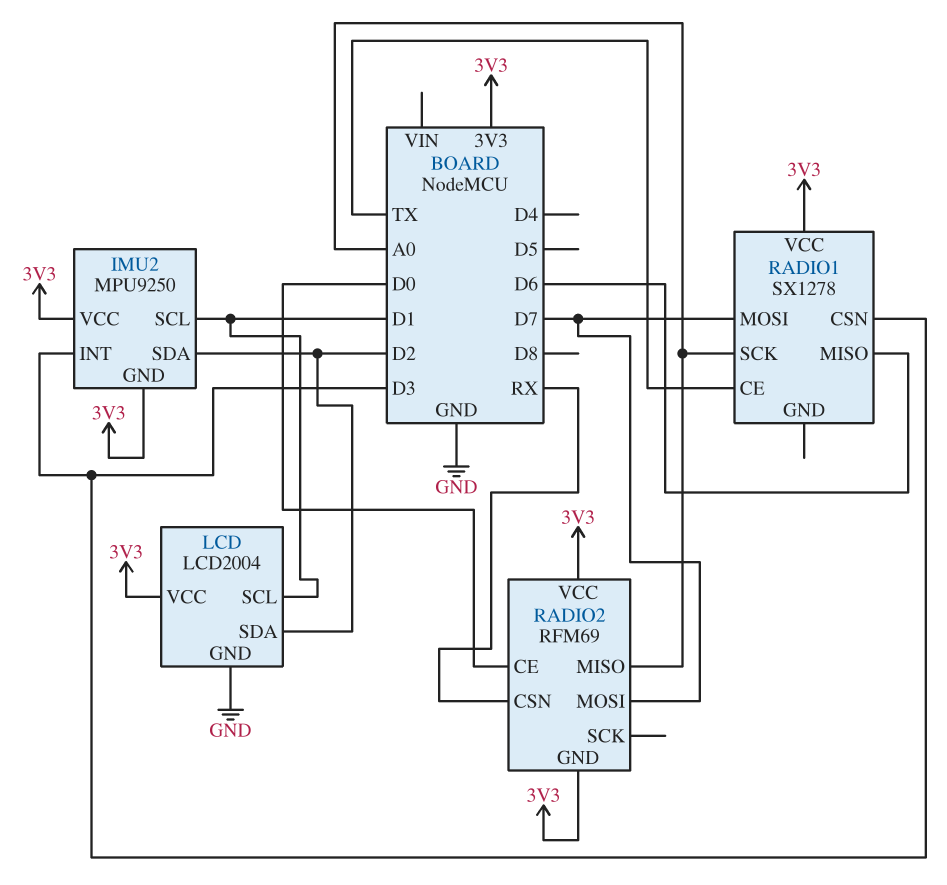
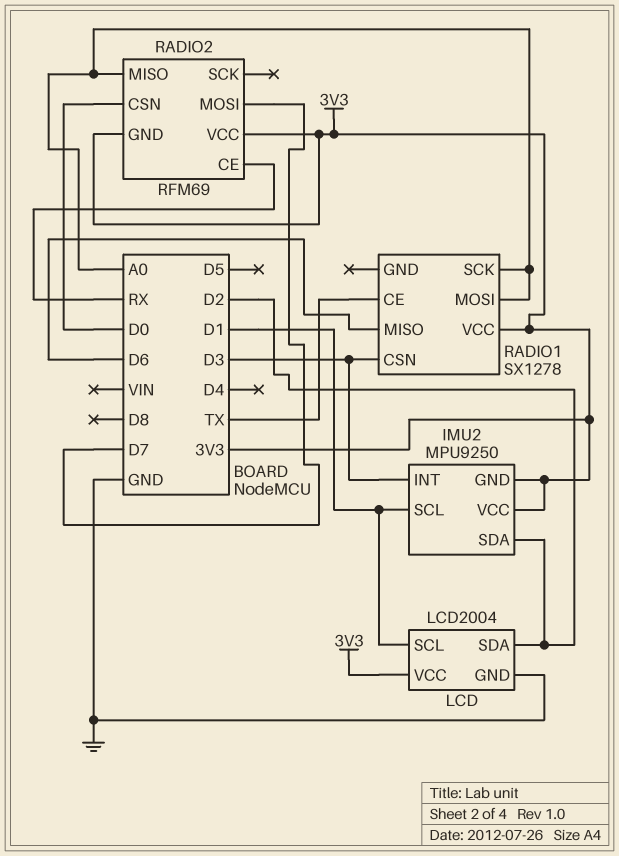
RADIO1 pin MOSI: D7 -> A0
RADIO2 pin CE: D0 -> RX
RADIO2 pin CSN: RX -> D0

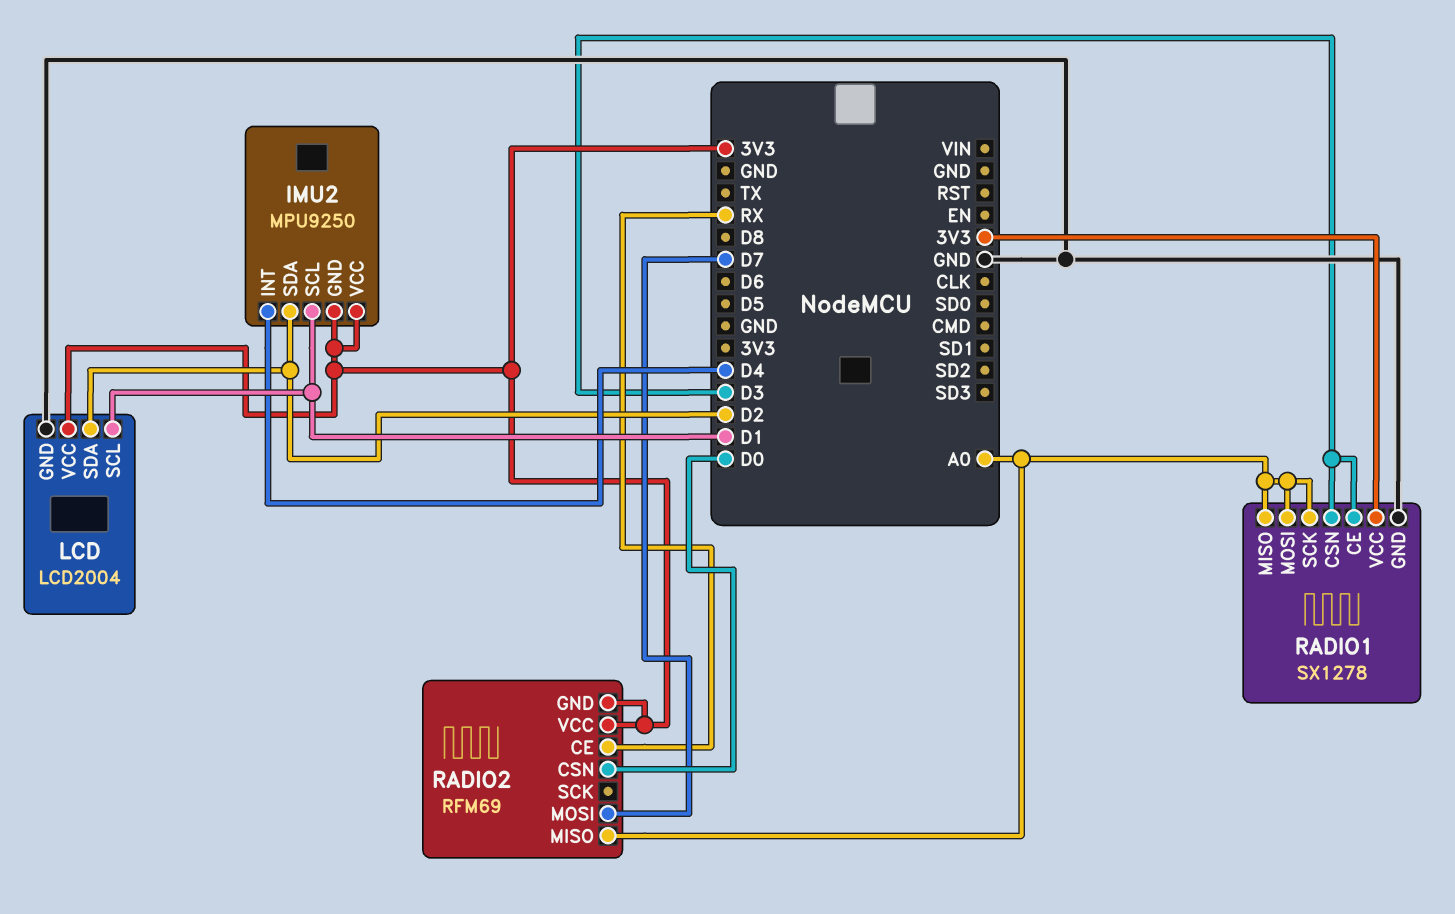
IMU2 pin INT: D3 -> D4
RADIO1 pin CE: TX -> D3
RADIO1 pin GND: none -> GND
RADIO1 pin MISO: D6 -> A0

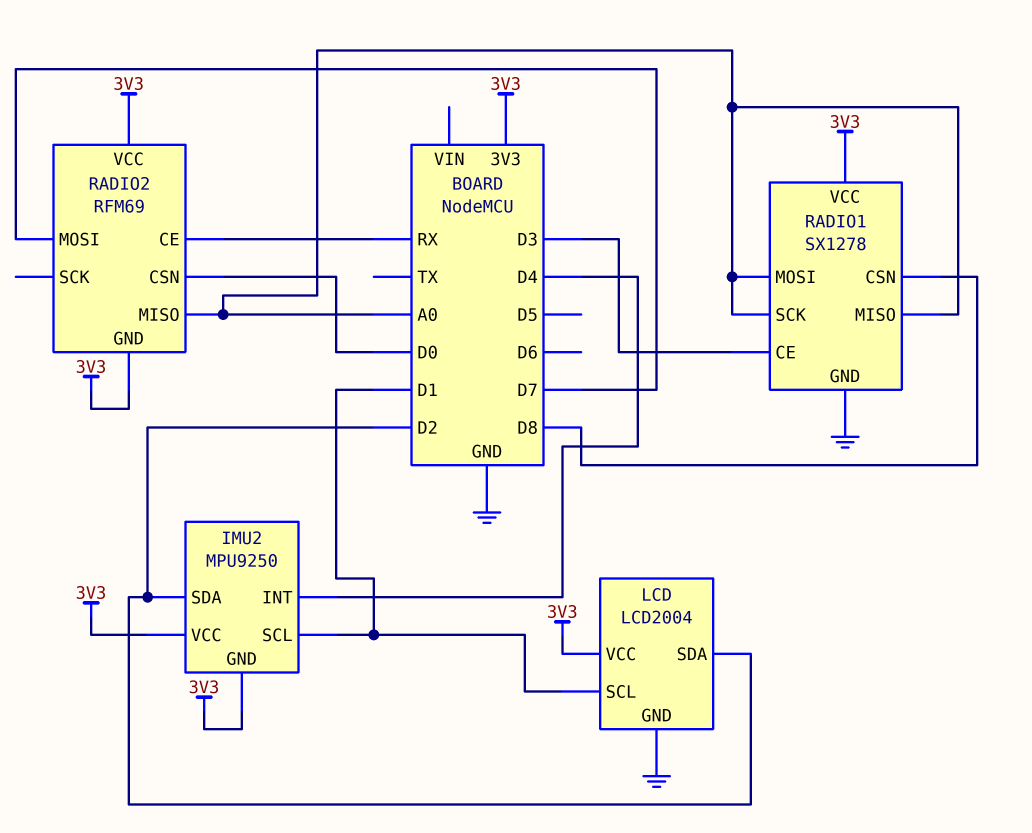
RADIO1 pin CSN: D3 -> D8

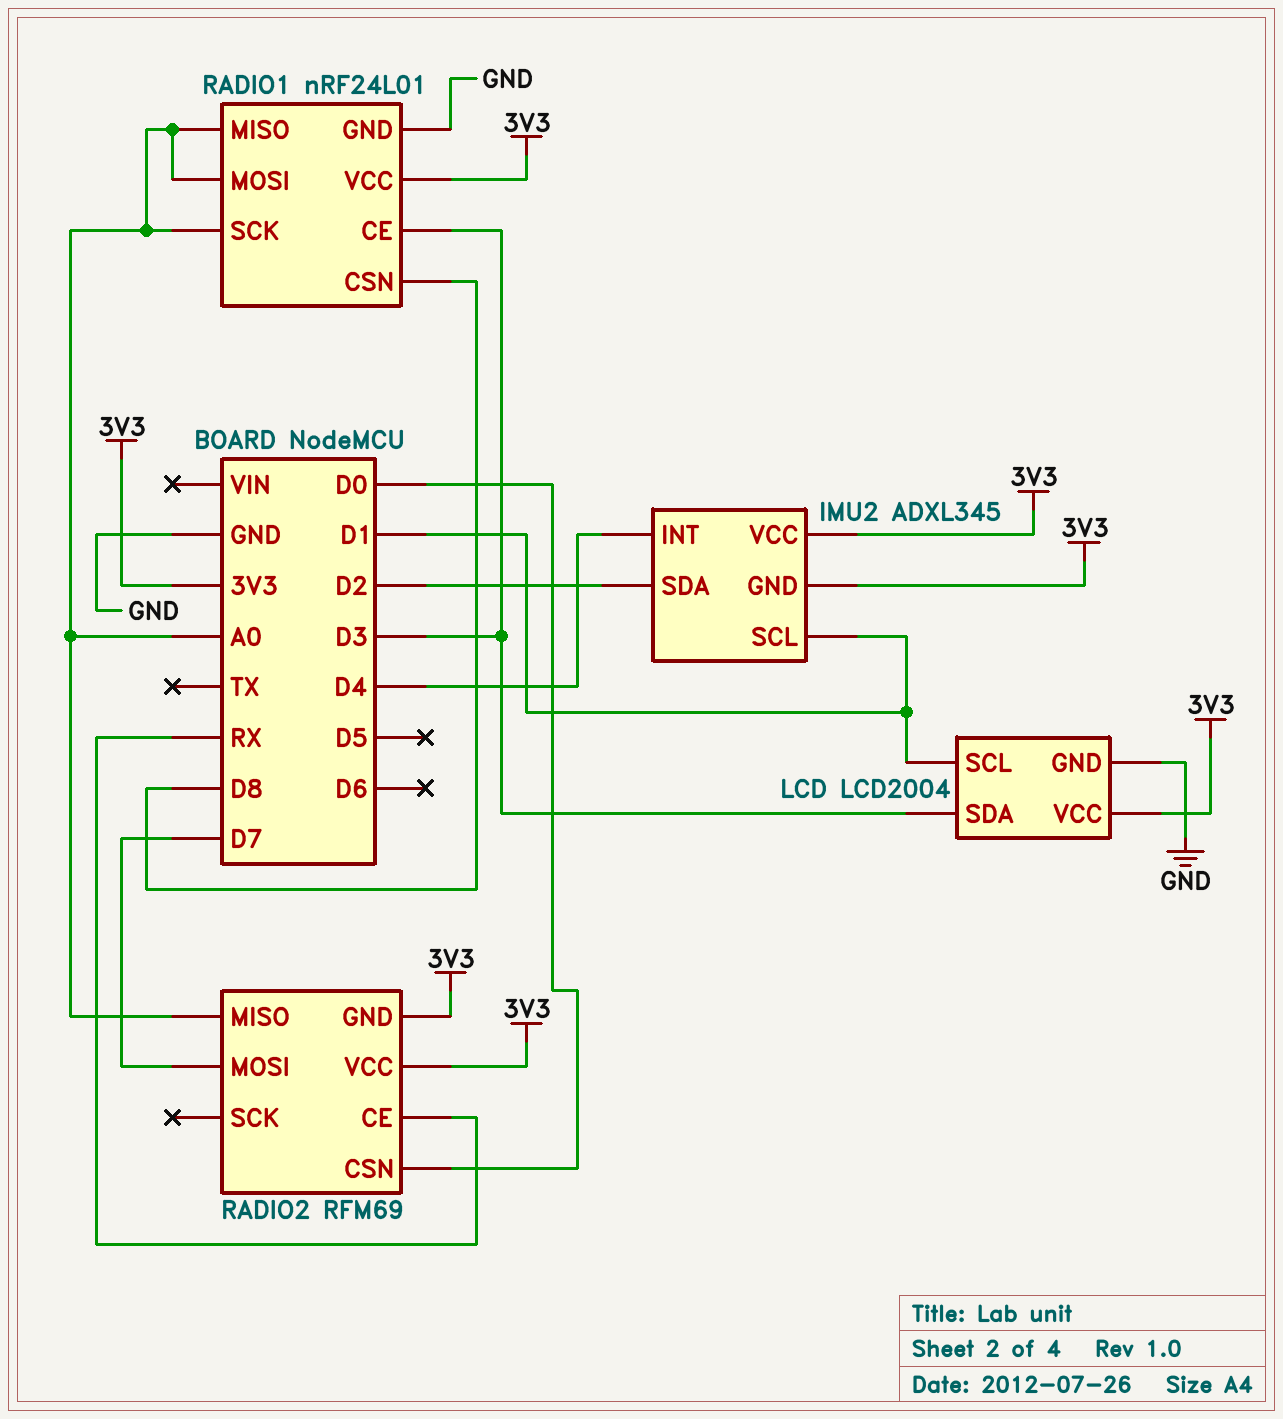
IMU2: MPU9250 -> ADXL345
LCD pin SDA: D2 -> D3
RADIO1: SX1278 -> nRF24L01

